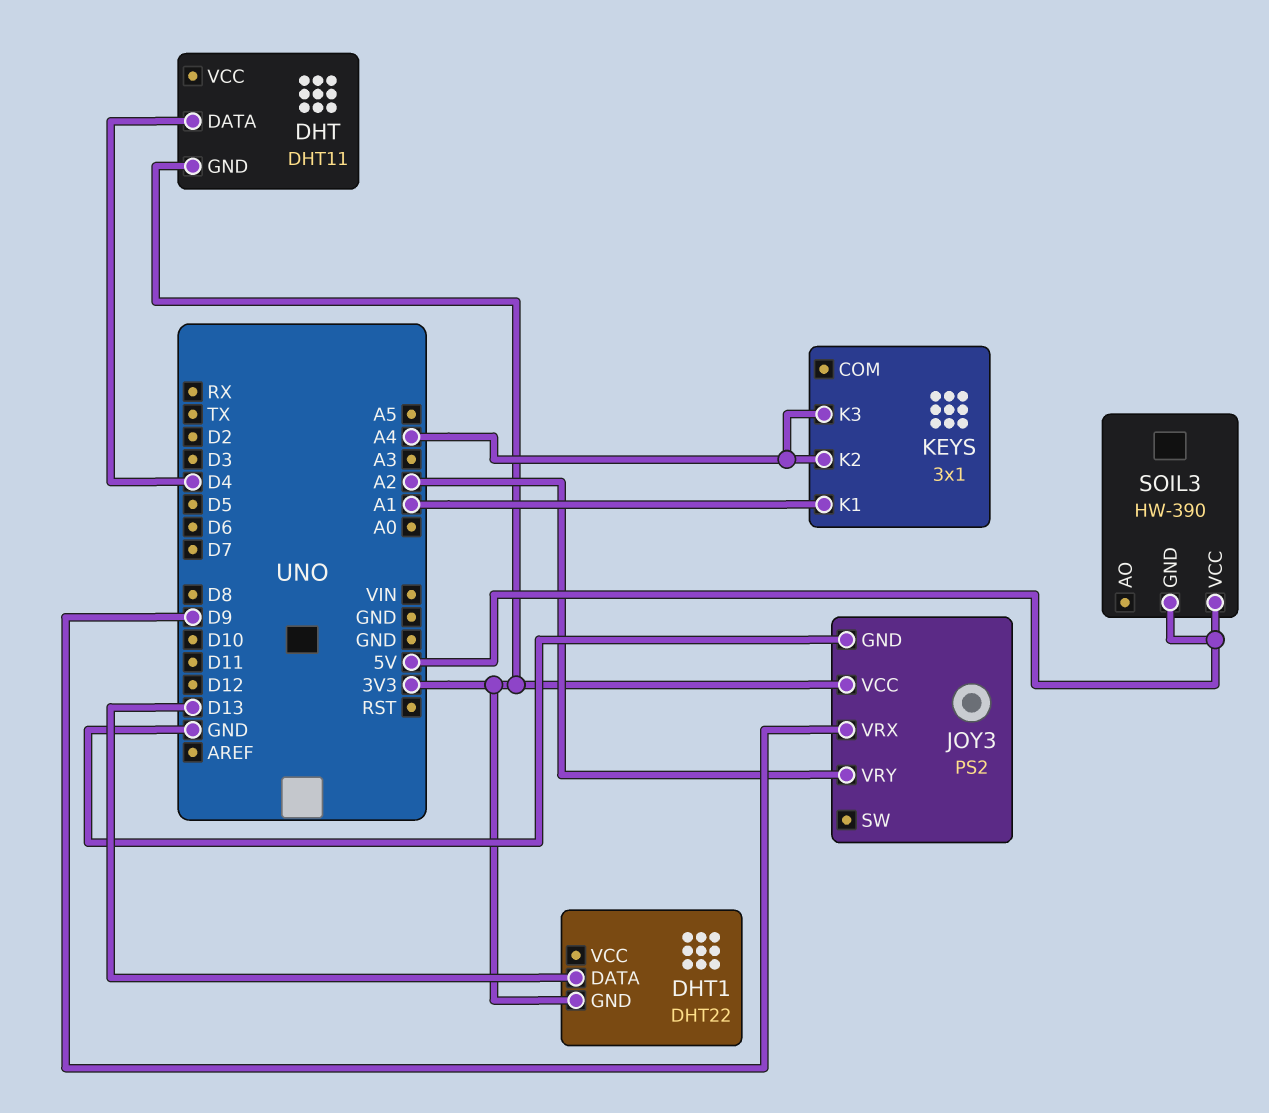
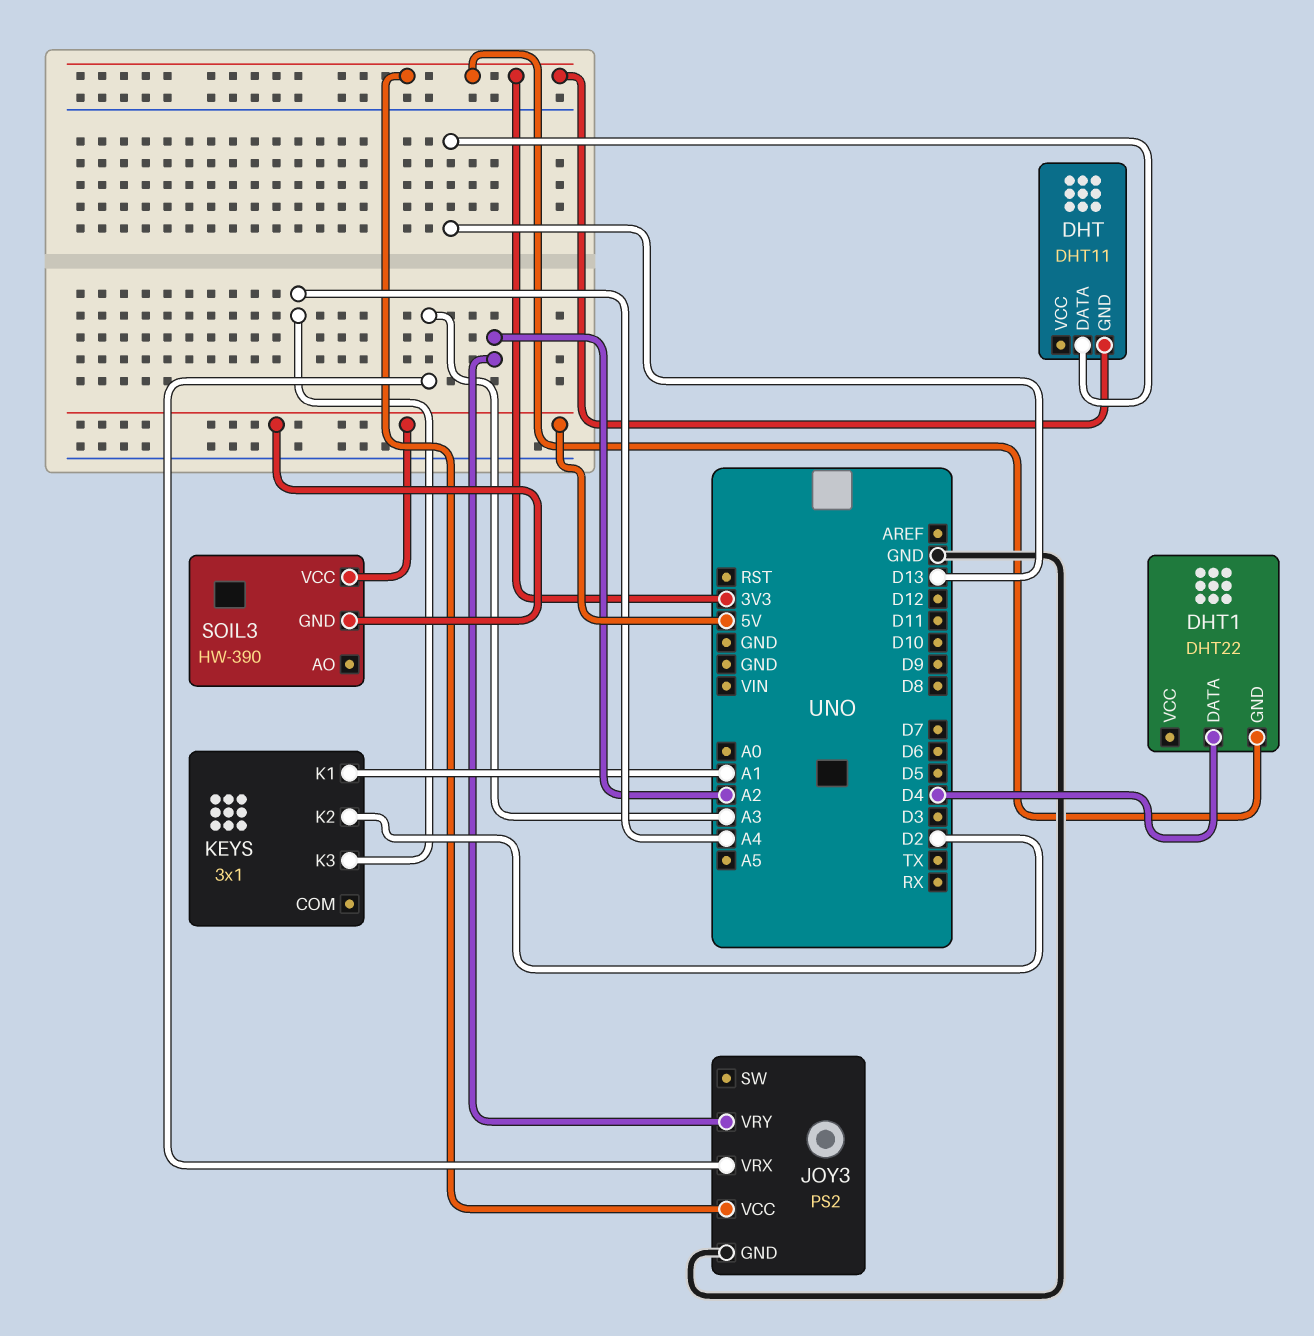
DHT pin DATA: D4 -> D13
DHT1 pin DATA: D13 -> D4
JOY3 pin VRX: D9 -> A3
KEYS pin K2: A4 -> D2

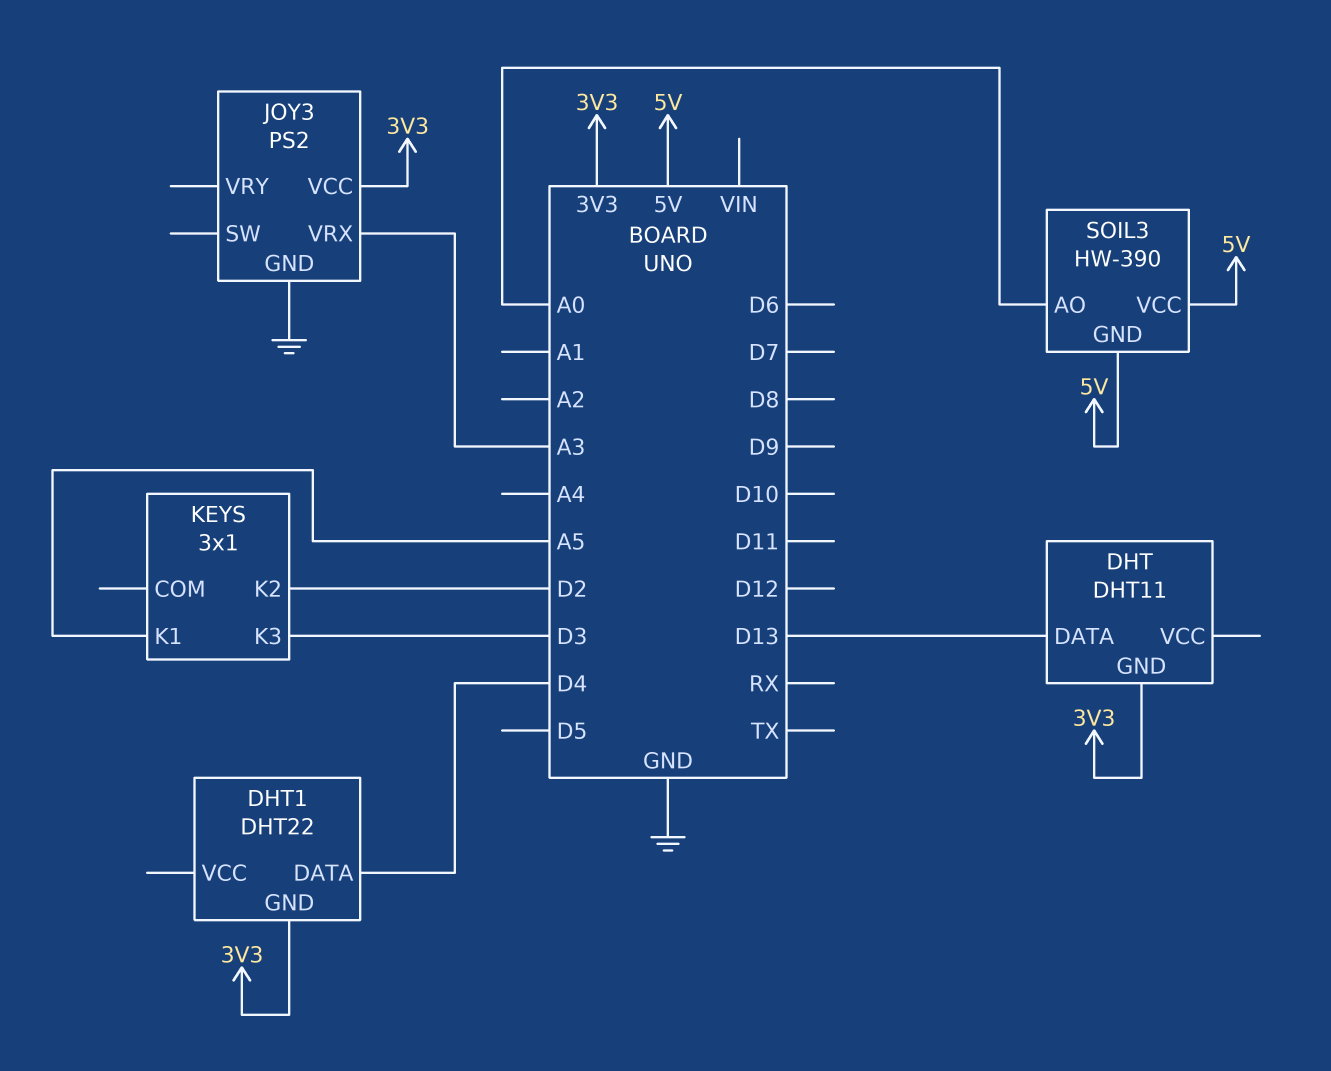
JOY3 pin VRY: A2 -> none
KEYS pin K1: A1 -> A5
KEYS pin K3: A4 -> D3
SOIL3 pin AO: none -> A0

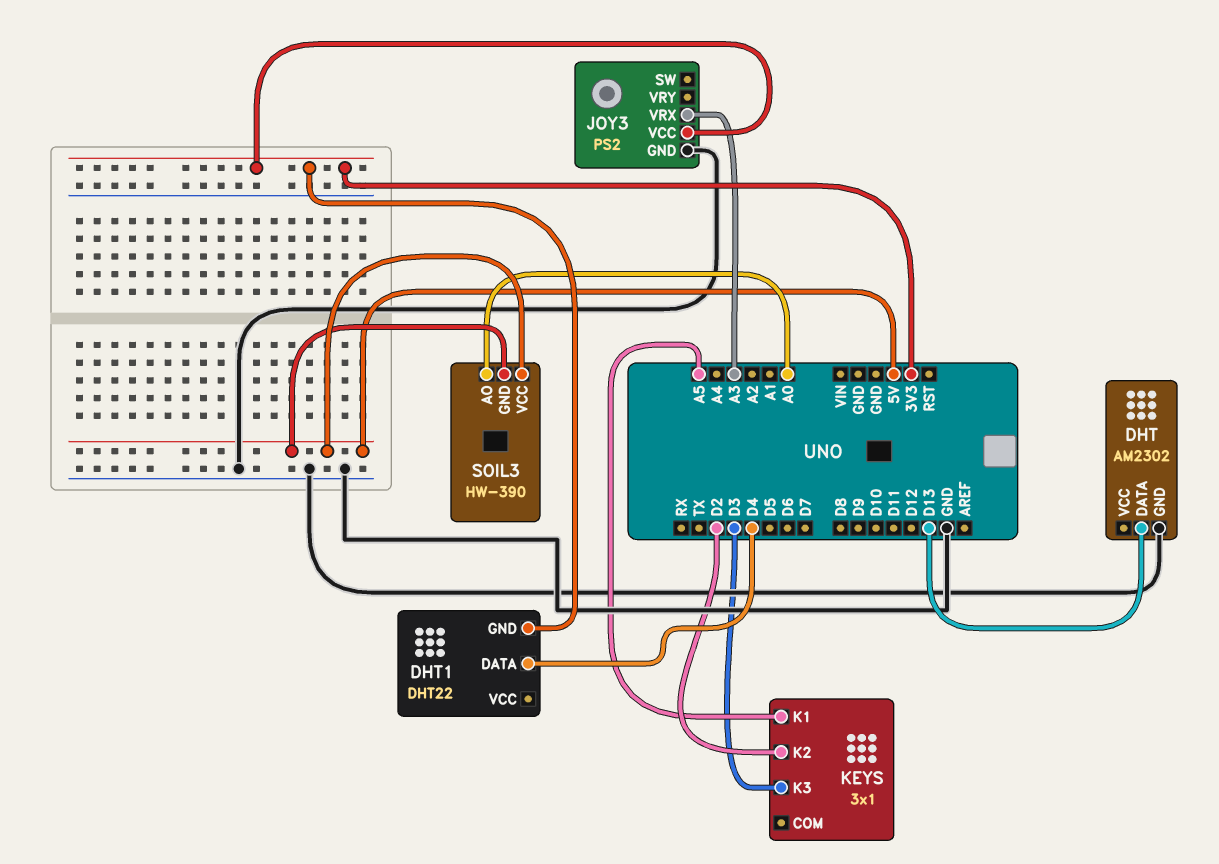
DHT: DHT11 -> AM2302
DHT pin GND: 3V3 -> GND

